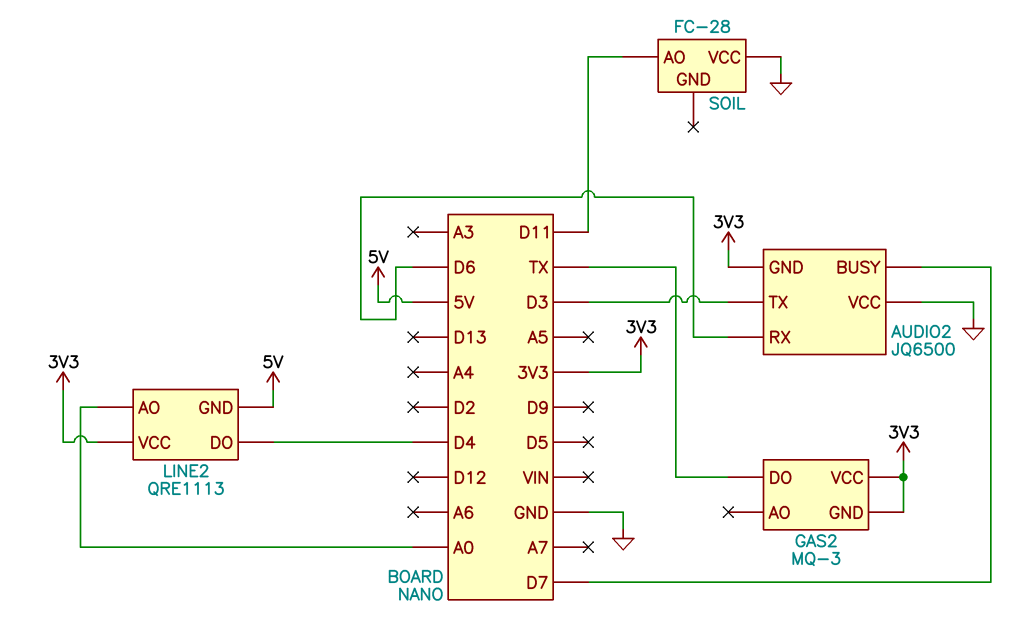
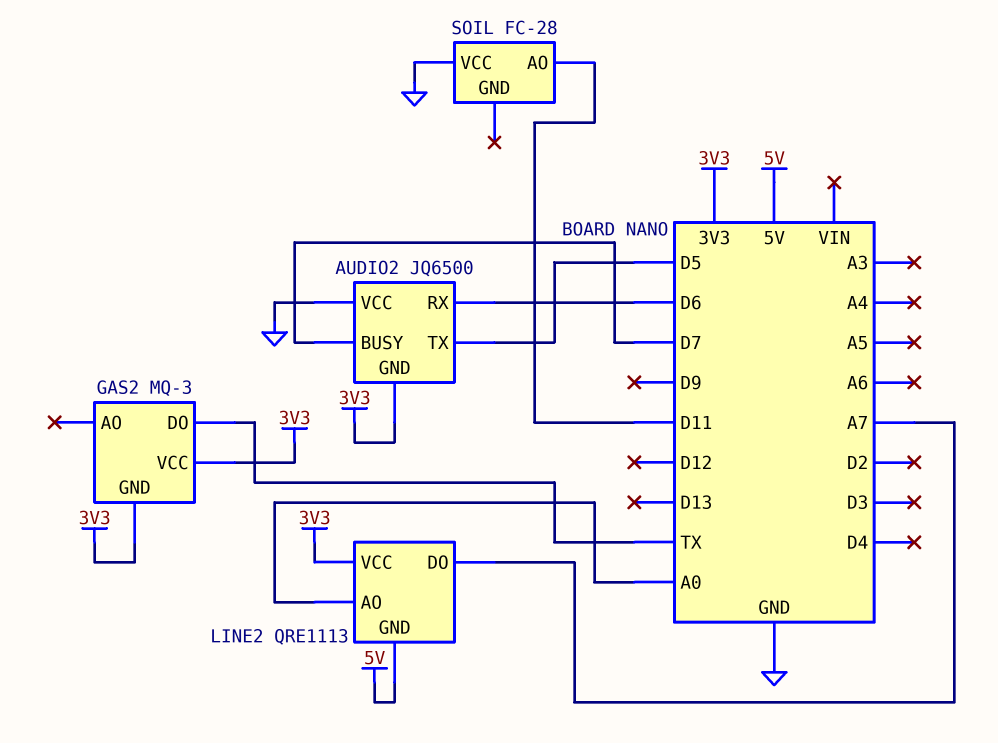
AUDIO2 pin TX: D3 -> D5
LINE2 pin DO: D4 -> A7

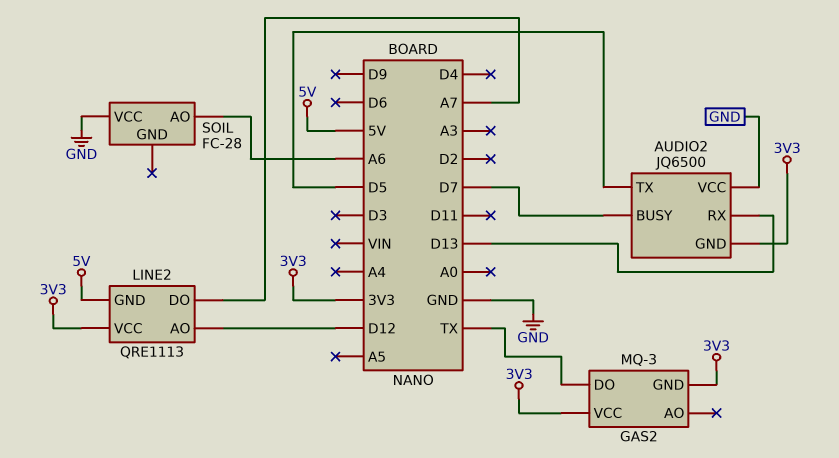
AUDIO2 pin RX: D6 -> D13
LINE2 pin AO: A0 -> D12
SOIL pin AO: D11 -> A6

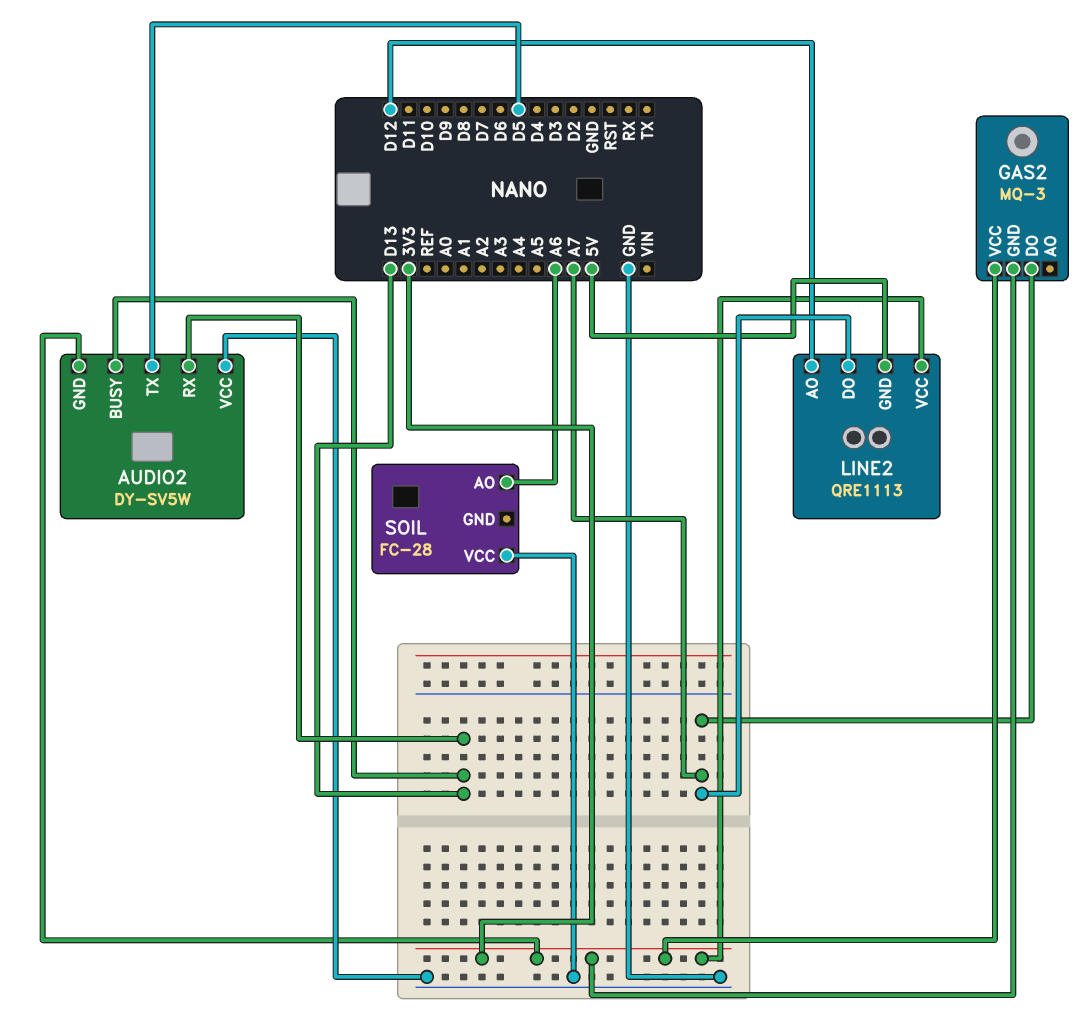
AUDIO2: JQ6500 -> DY-SV5W
AUDIO2 pin BUSY: D7 -> D13
GAS2 pin DO: TX -> A7

